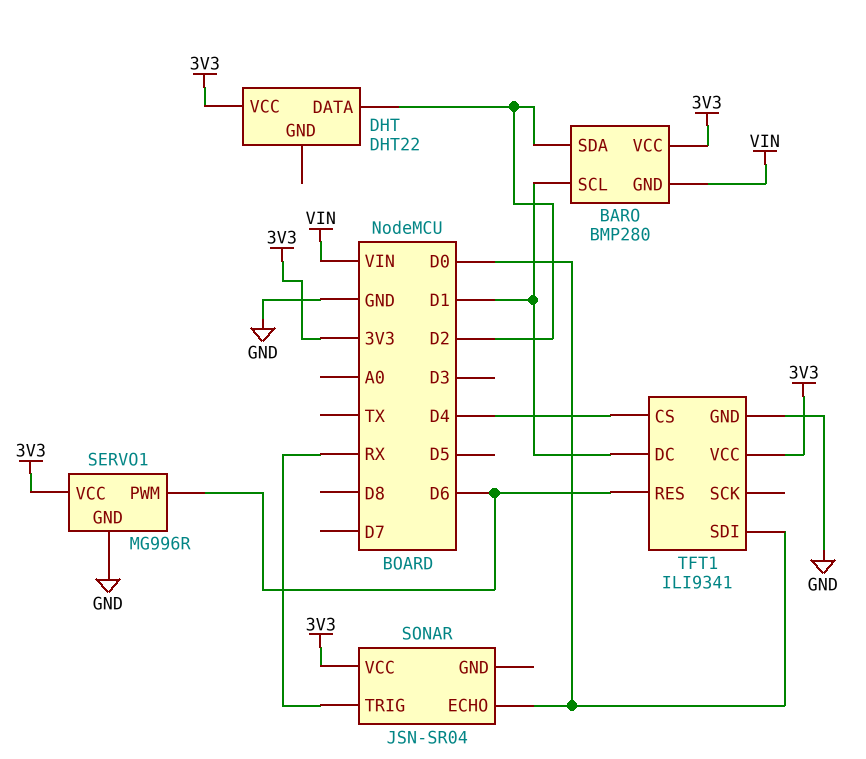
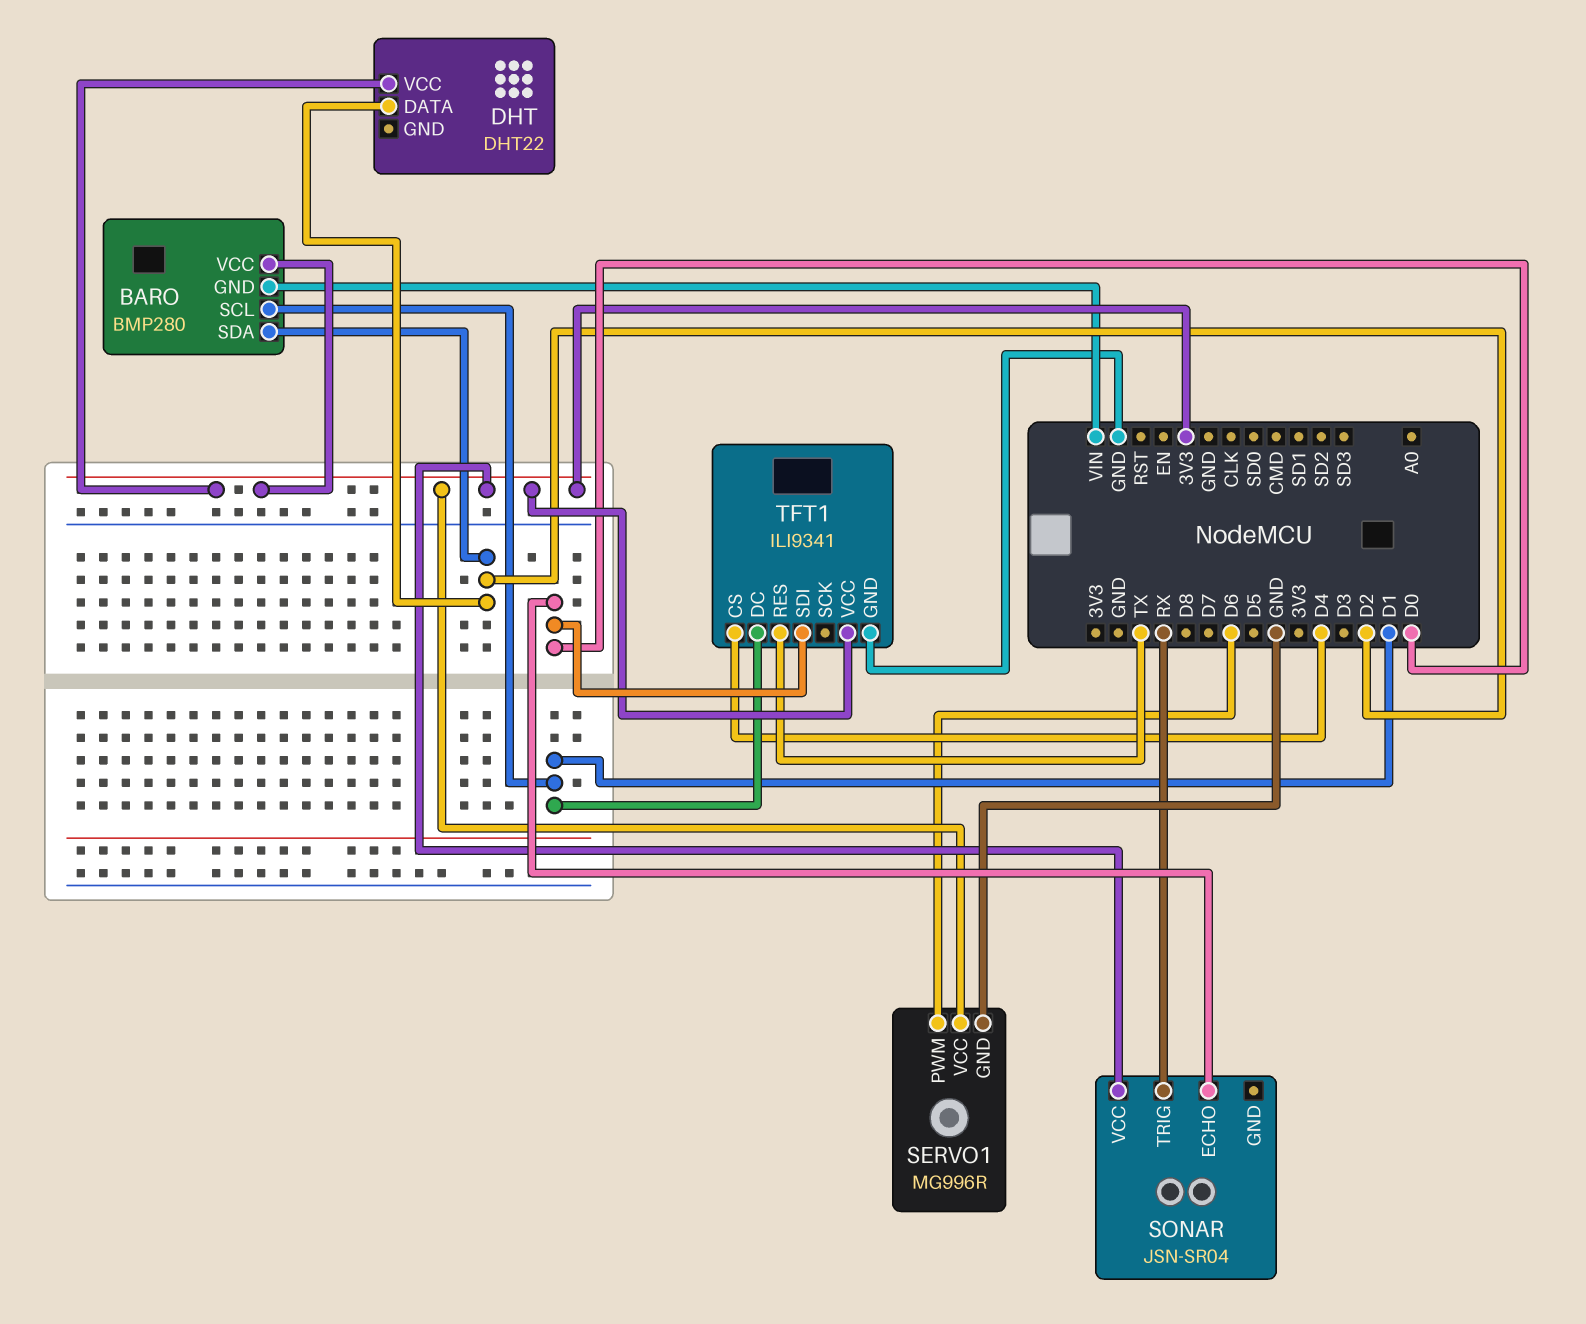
TFT1 pin RES: D6 -> TX

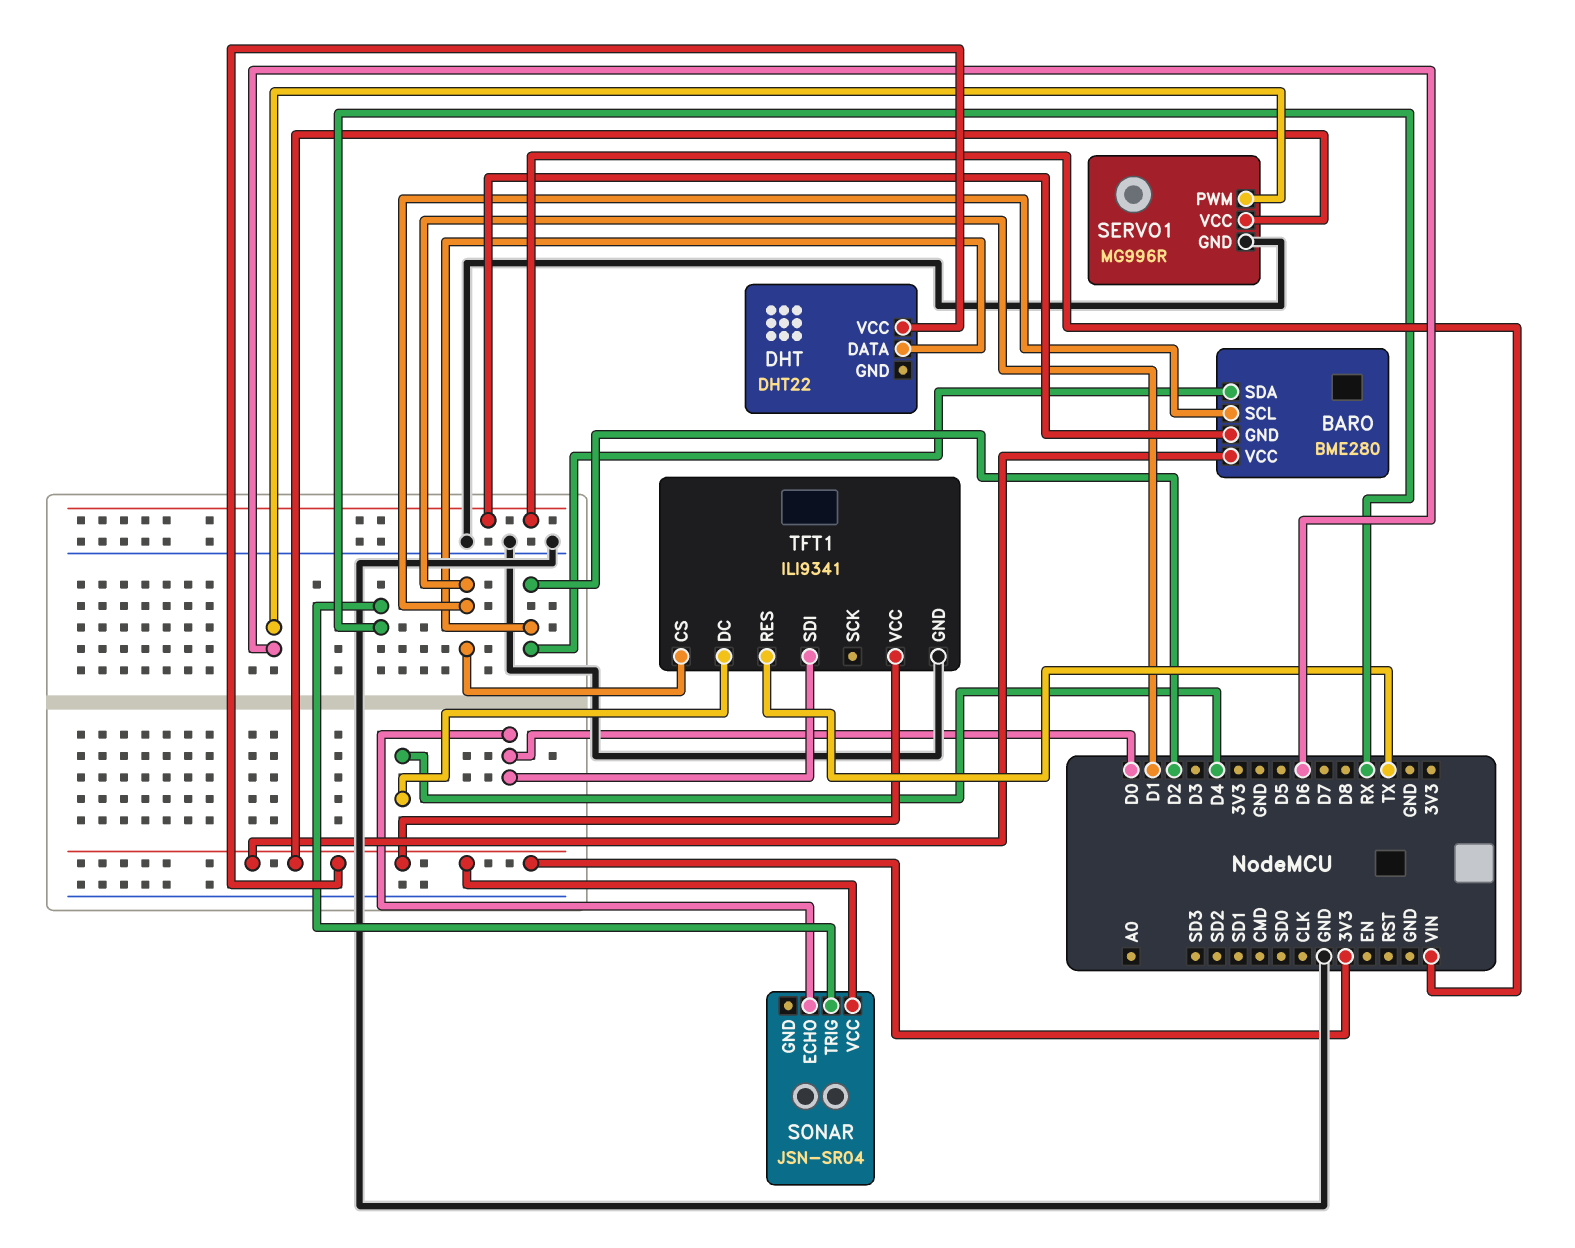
BARO: BMP280 -> BME280
TFT1 pin CS: D4 -> D1
TFT1 pin DC: D1 -> D4

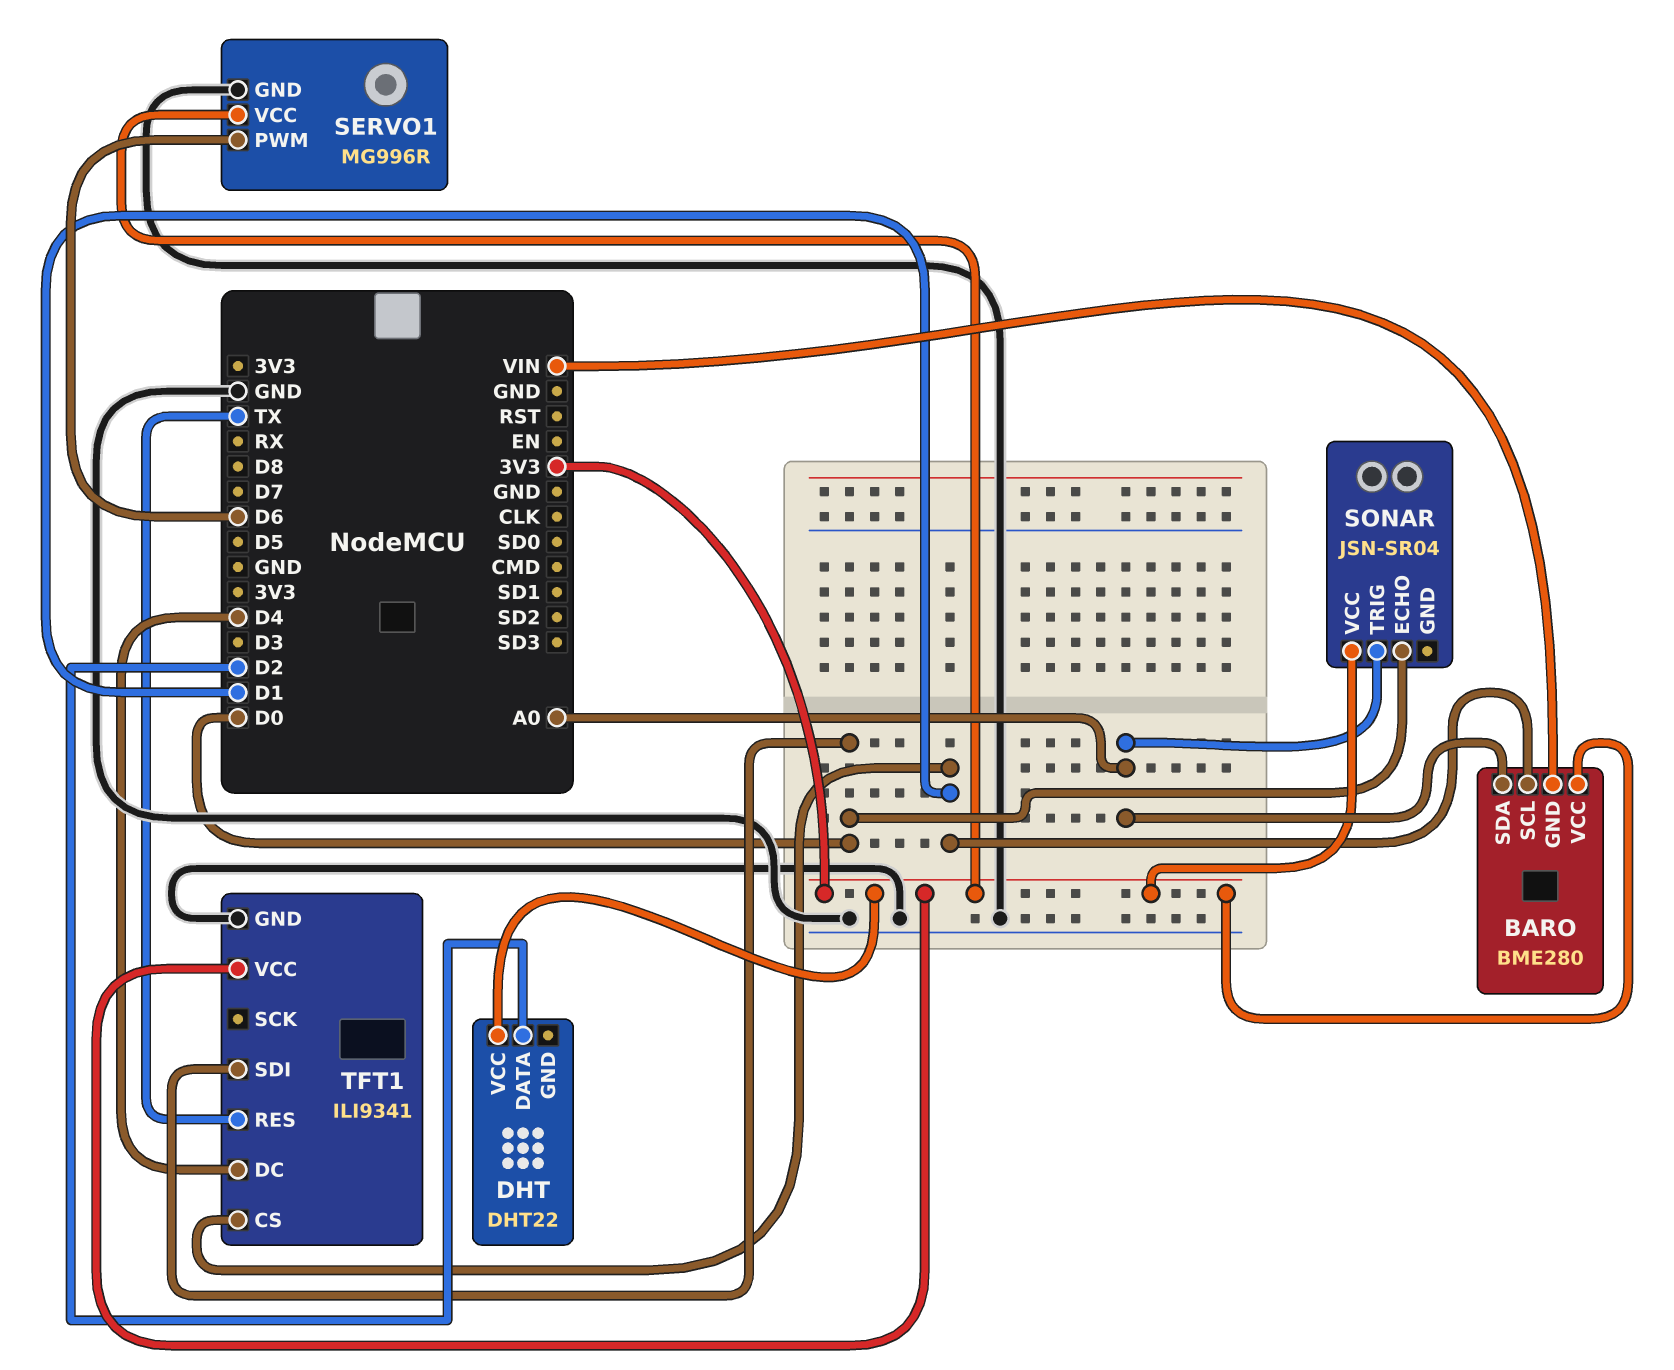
BARO pin SDA: D2 -> A0
SONAR pin TRIG: RX -> A0

